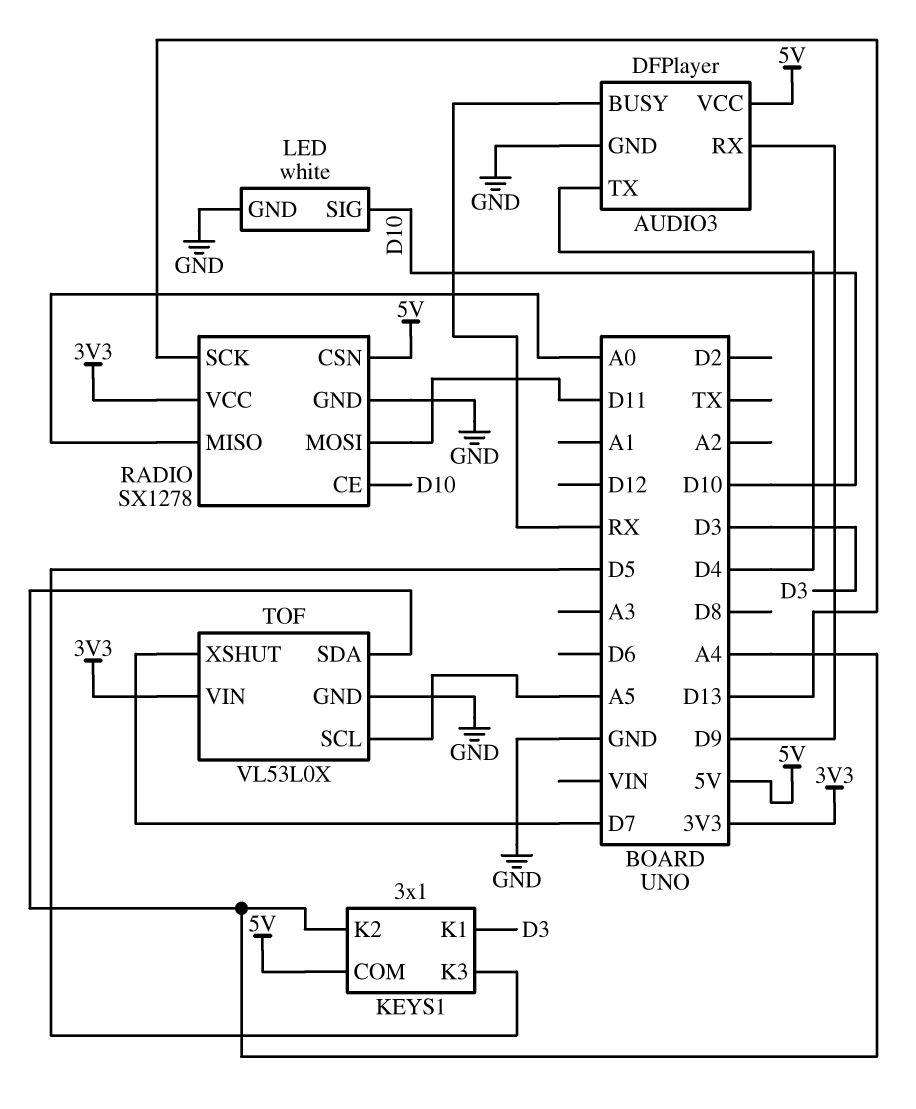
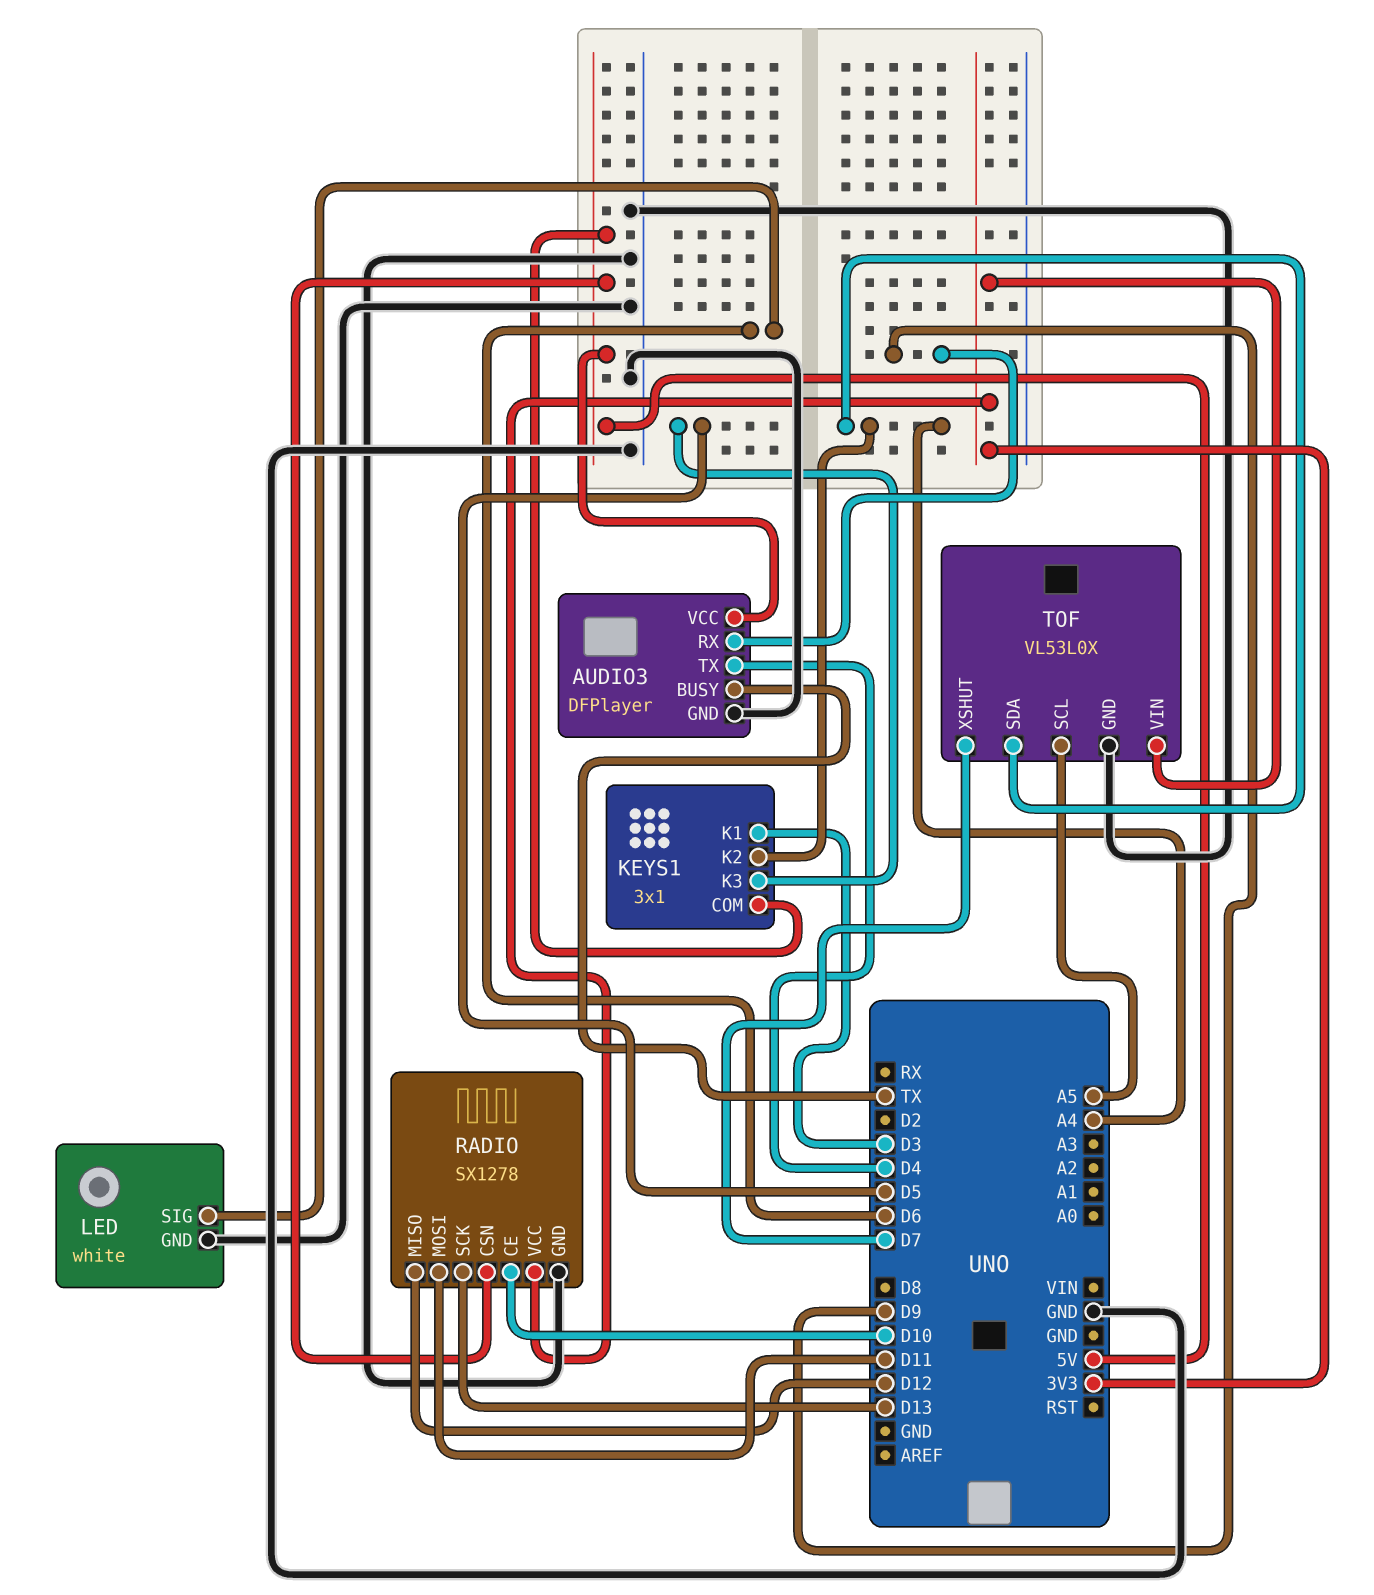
AUDIO3 pin BUSY: RX -> TX
LED pin SIG: D10 -> D6
RADIO pin MISO: A0 -> D12

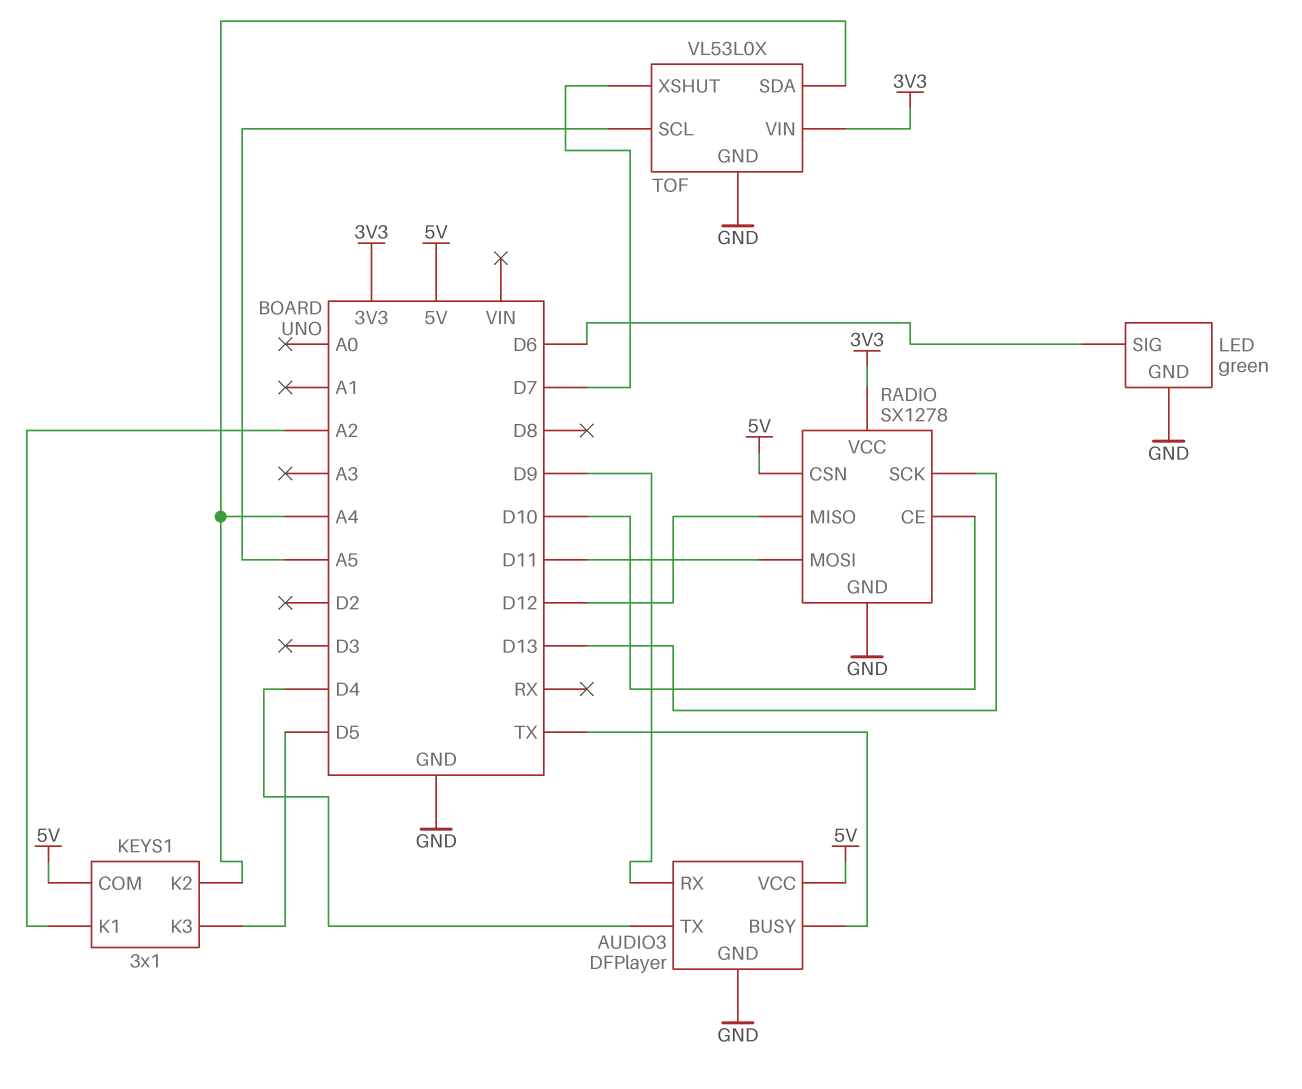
KEYS1 pin K1: D3 -> A2
LED: white -> green

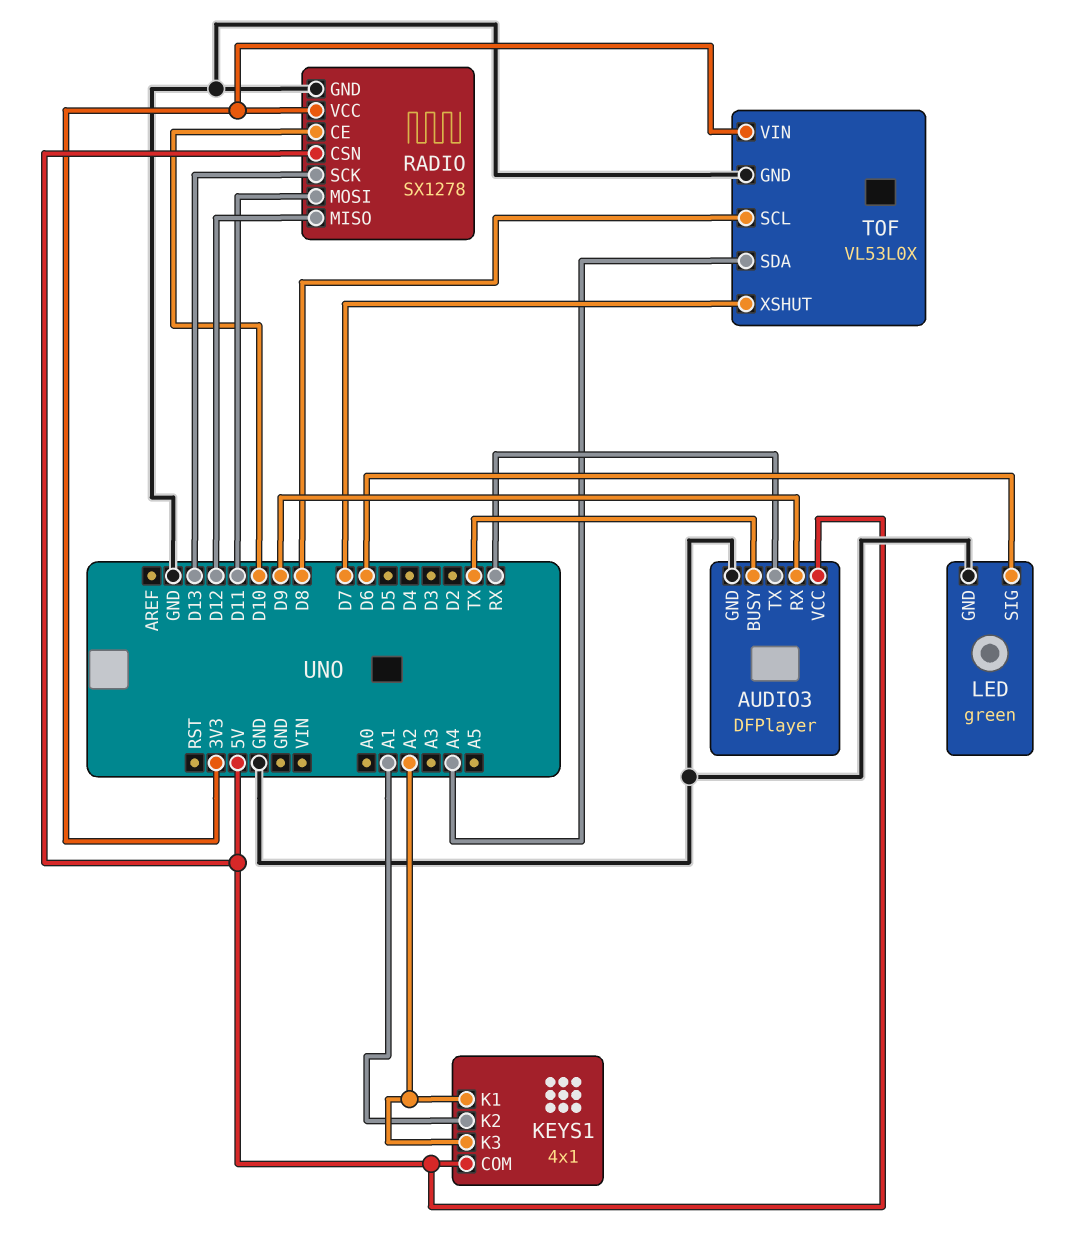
AUDIO3 pin TX: D4 -> RX
KEYS1: 3x1 -> 4x1
KEYS1 pin K2: A4 -> A1
KEYS1 pin K3: D5 -> A2
TOF pin SCL: A5 -> D8

